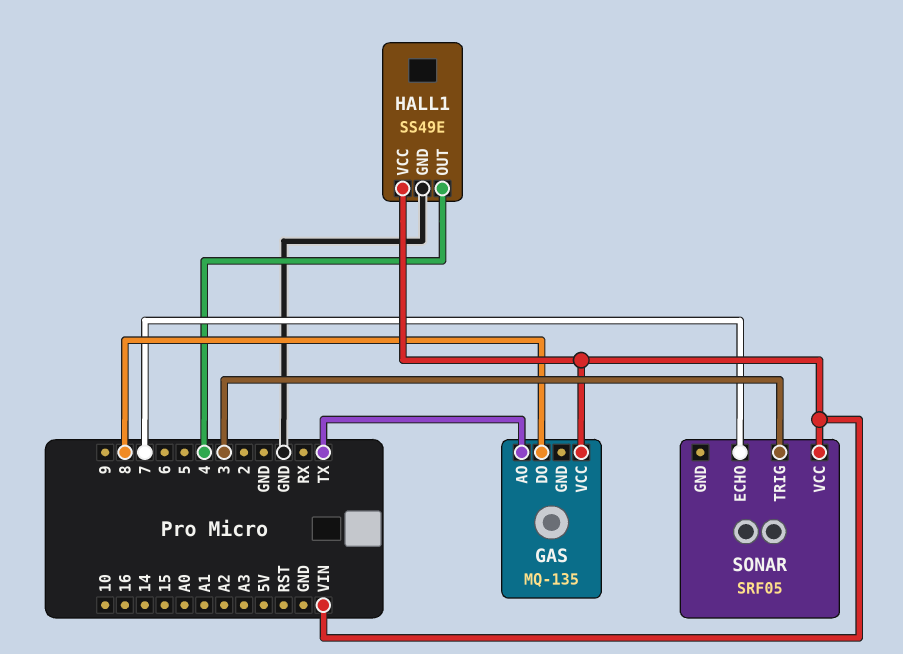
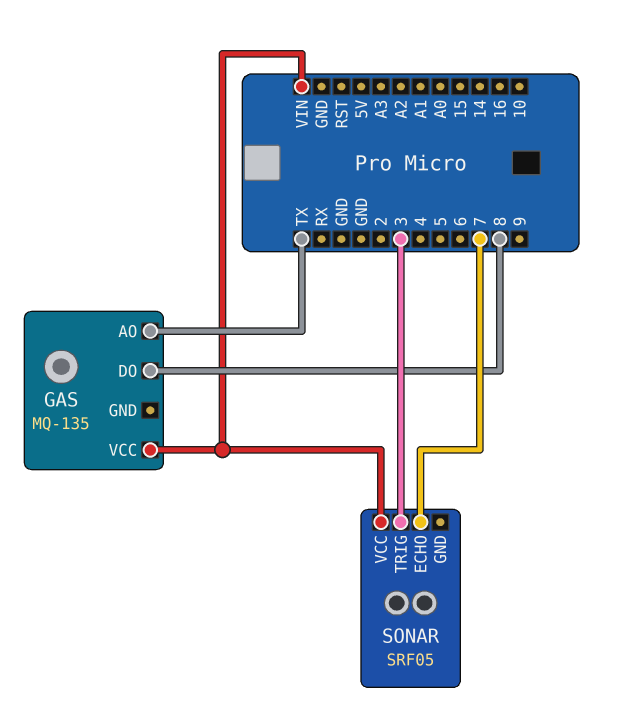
HALL1: SS49E -> none
HALL1 pin GND: GND -> none
HALL1 pin OUT: 4 -> none
HALL1 pin VCC: VIN -> none

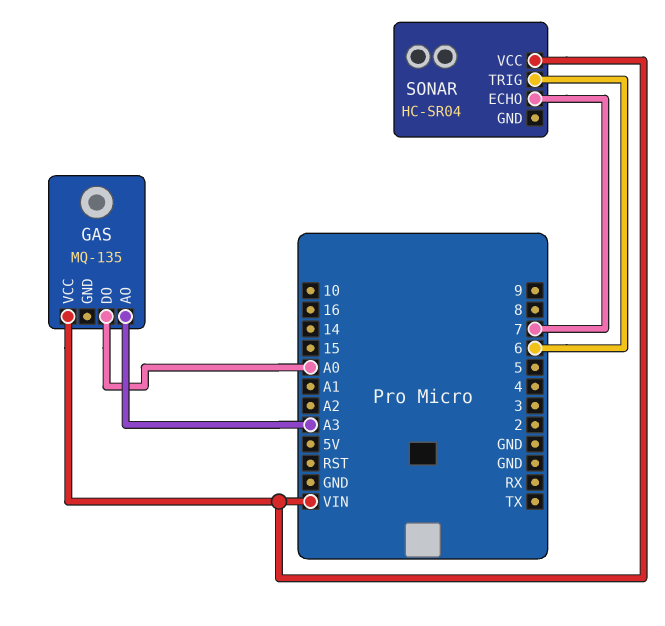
GAS pin AO: TX -> A3
GAS pin DO: 8 -> A0
SONAR: SRF05 -> HC-SR04
SONAR pin TRIG: 3 -> 6

